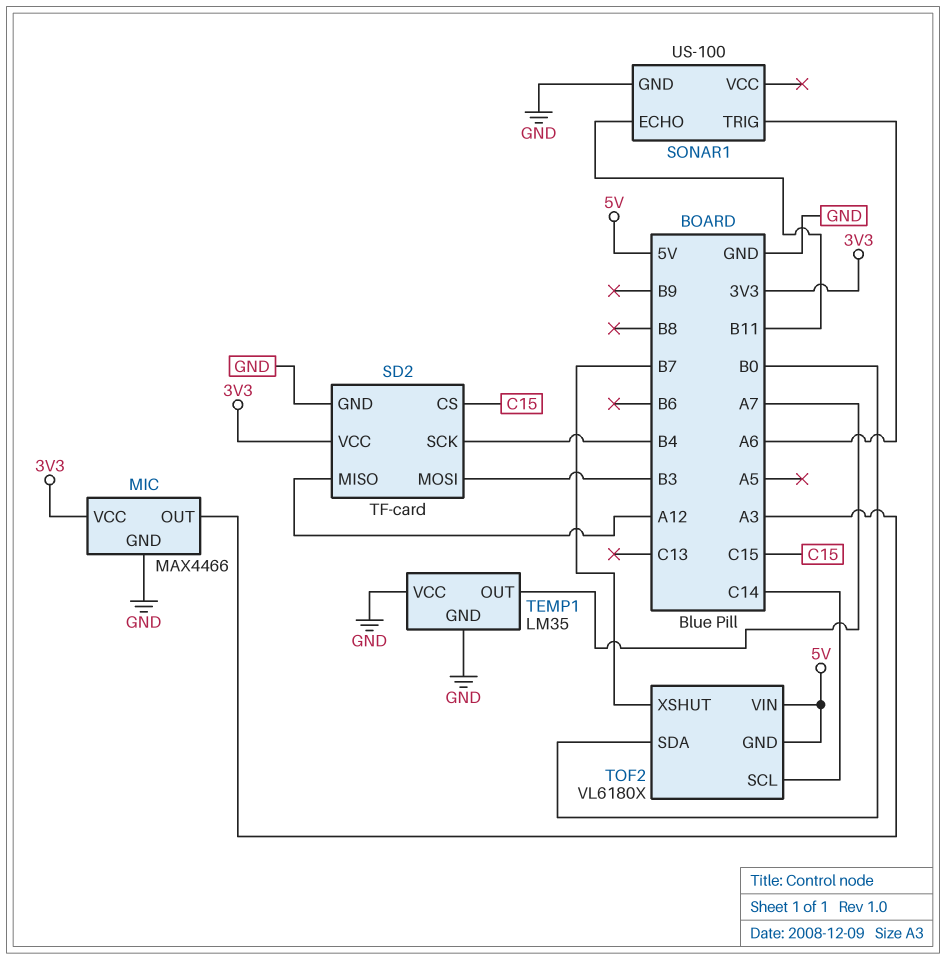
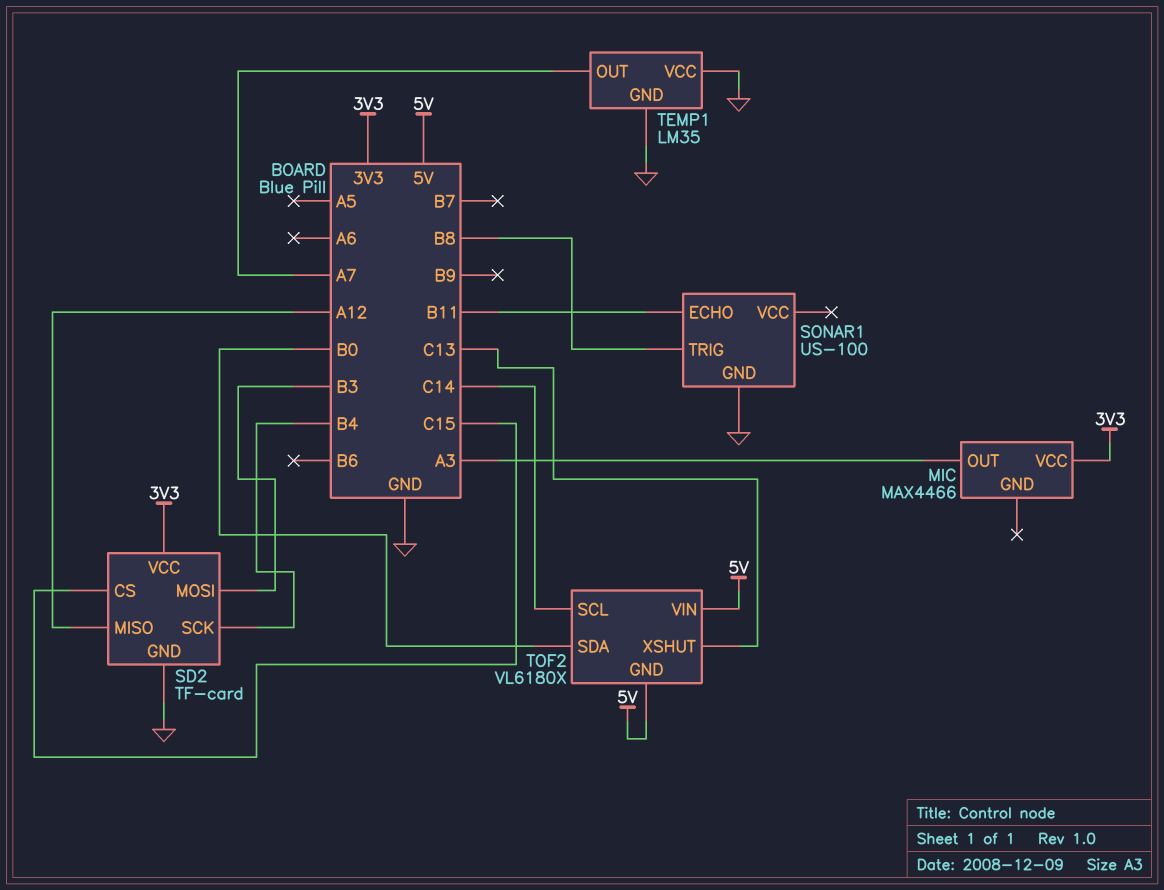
MIC pin GND: GND -> none
SONAR1 pin TRIG: A6 -> B8
TOF2 pin XSHUT: B7 -> C13

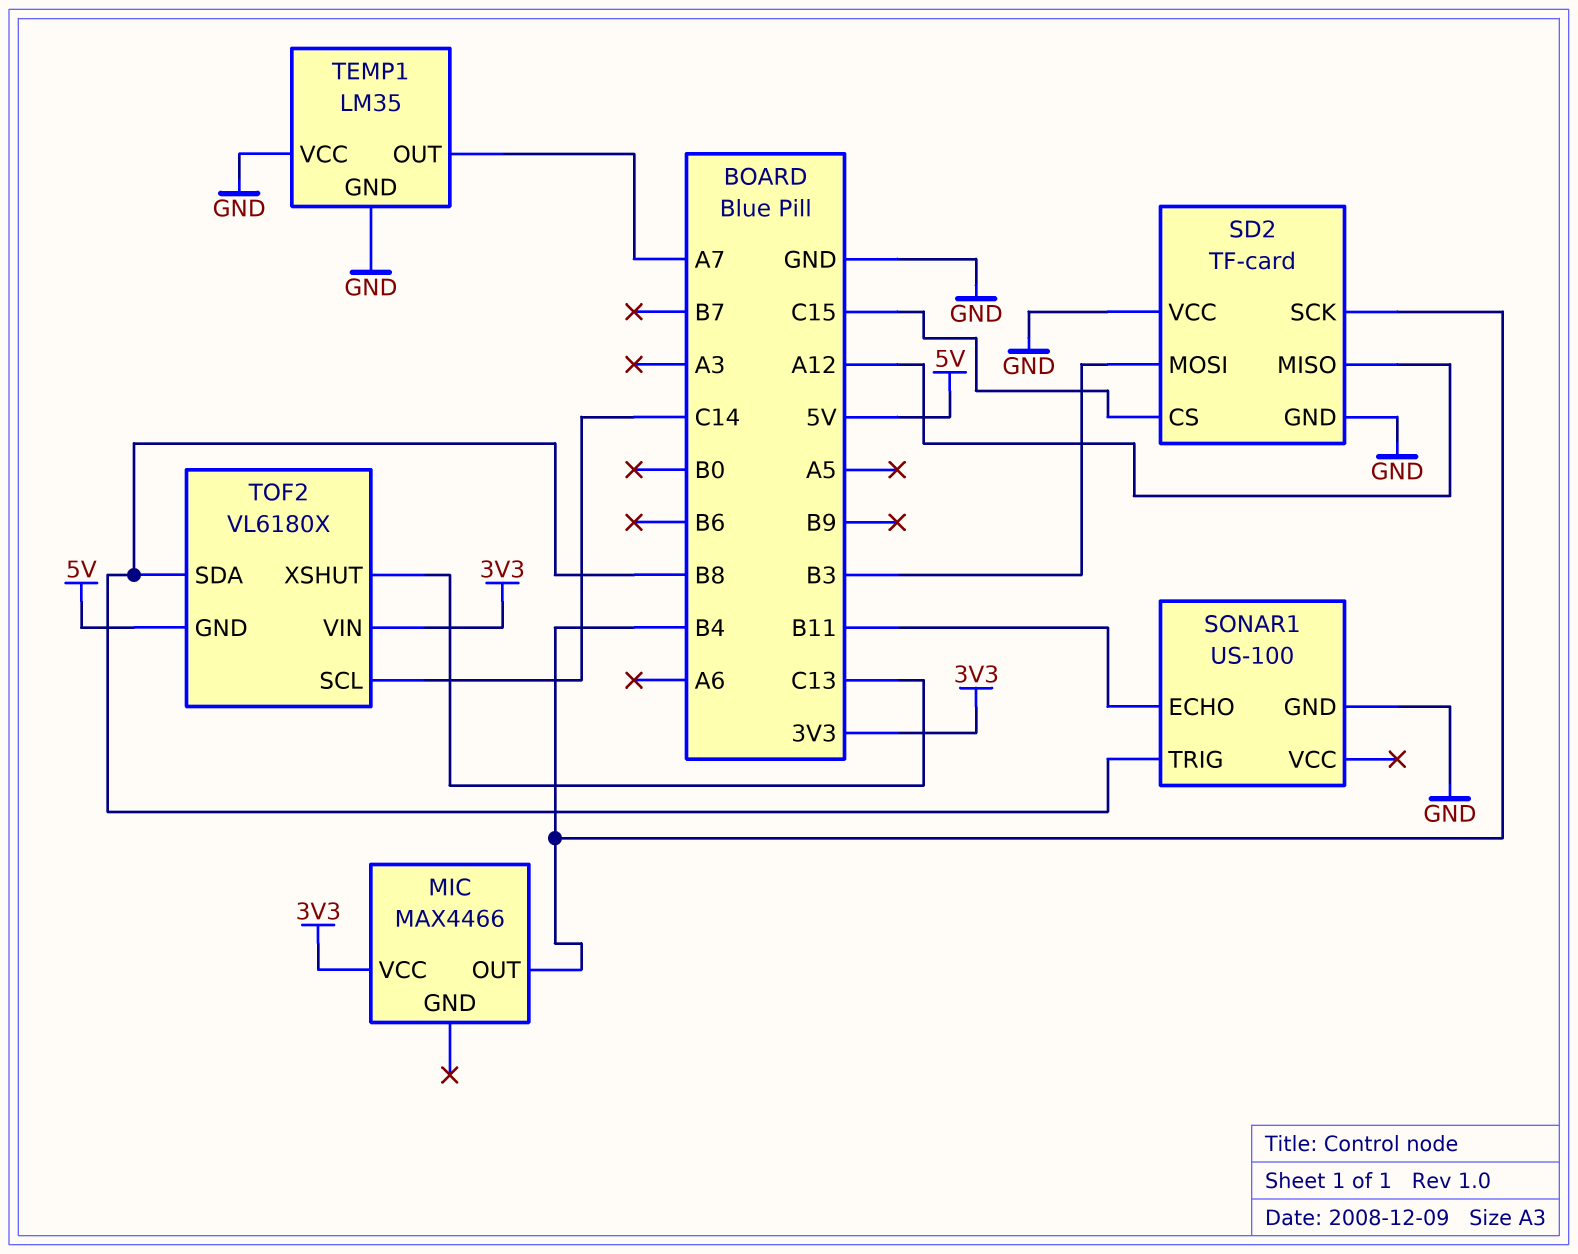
MIC pin OUT: A3 -> B4
SD2 pin VCC: 3V3 -> GND
TOF2 pin SDA: B0 -> B8
TOF2 pin VIN: 5V -> 3V3

